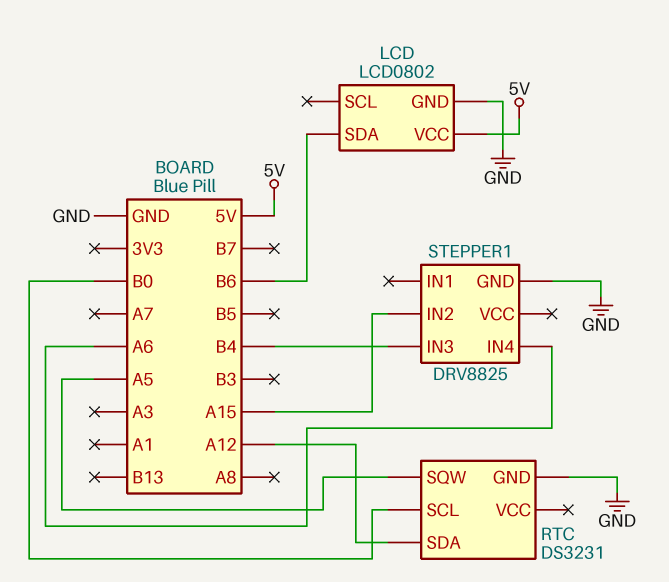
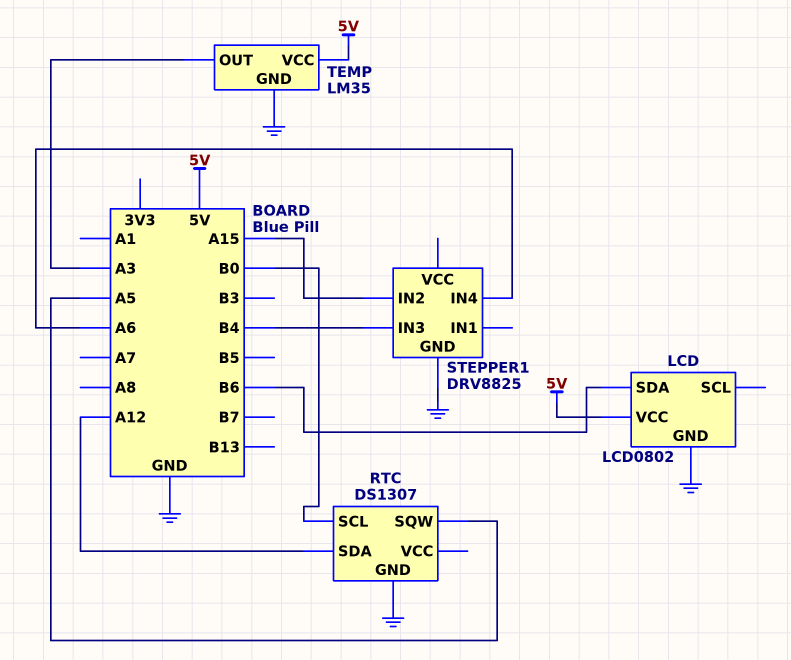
RTC: DS3231 -> DS1307
TEMP: none -> LM35
TEMP pin GND: none -> GND
TEMP pin OUT: none -> A3
TEMP pin VCC: none -> 5V

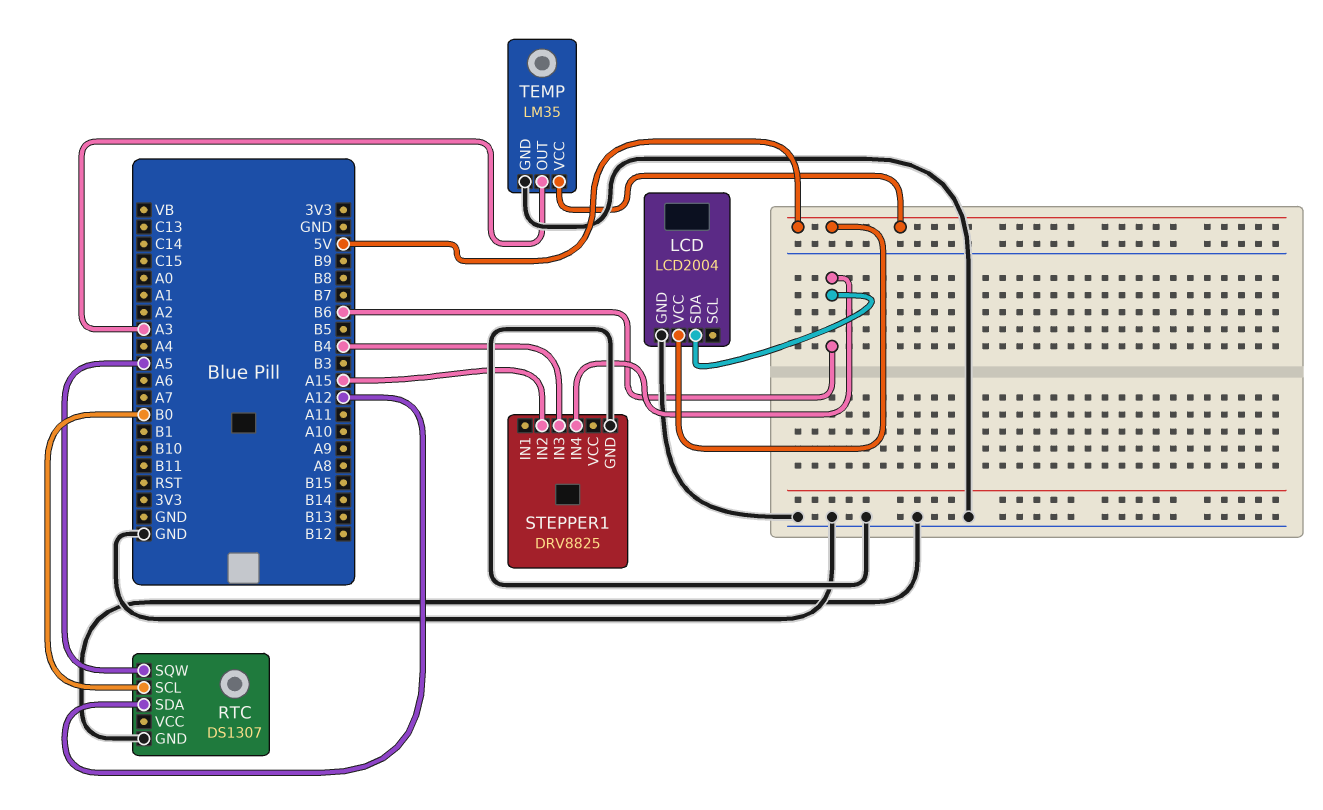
LCD: LCD0802 -> LCD2004
STEPPER1 pin IN4: A6 -> B6

